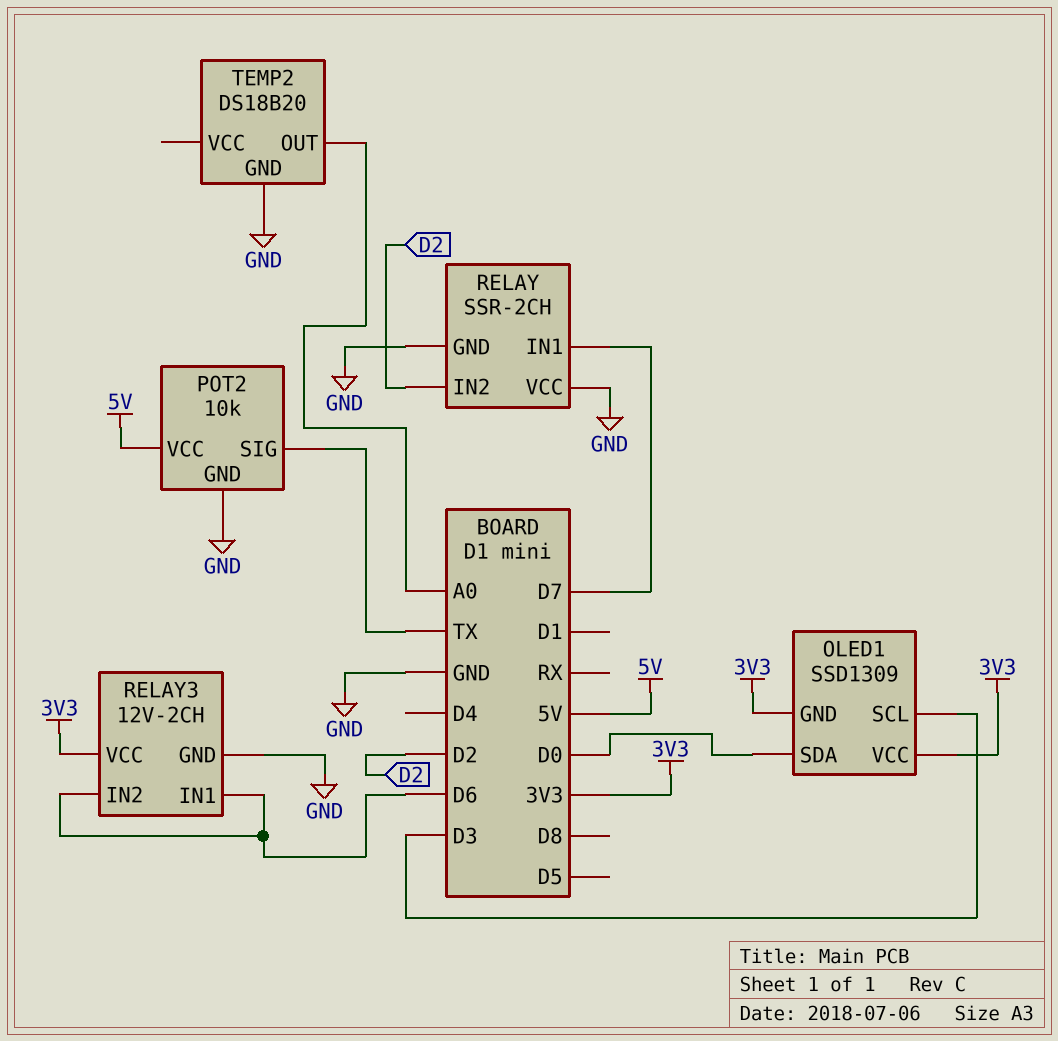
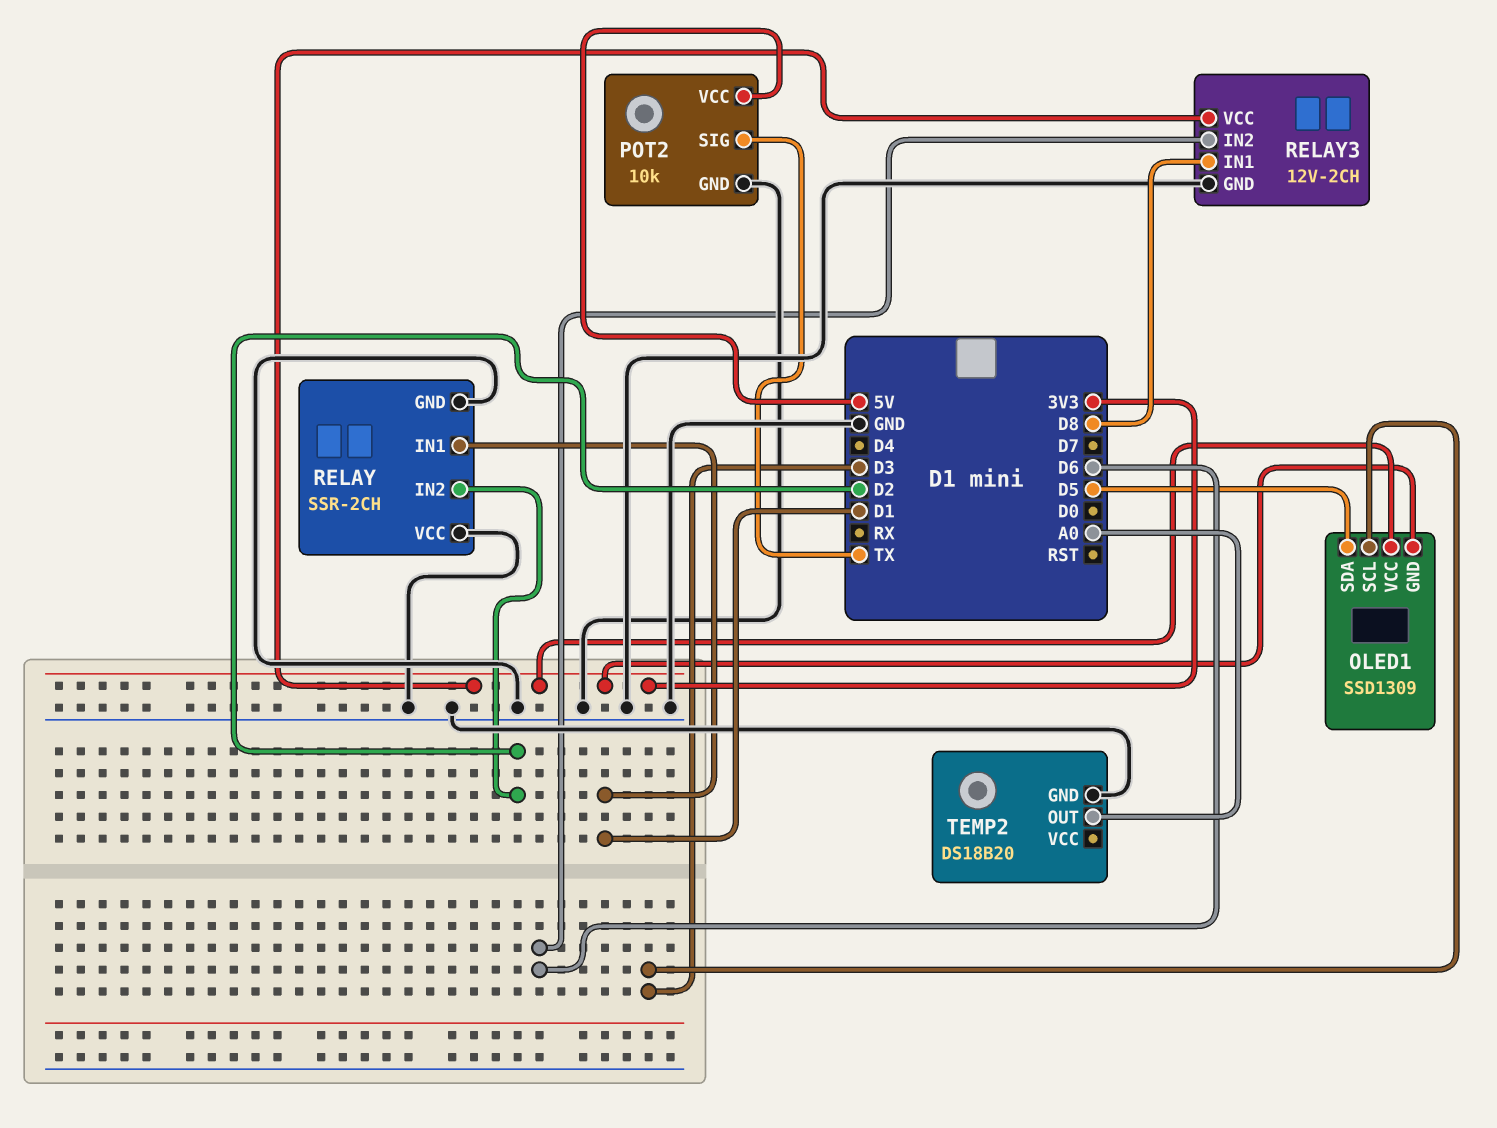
OLED1 pin SDA: D0 -> D5
RELAY pin IN1: D7 -> D1
RELAY3 pin IN1: D6 -> D8

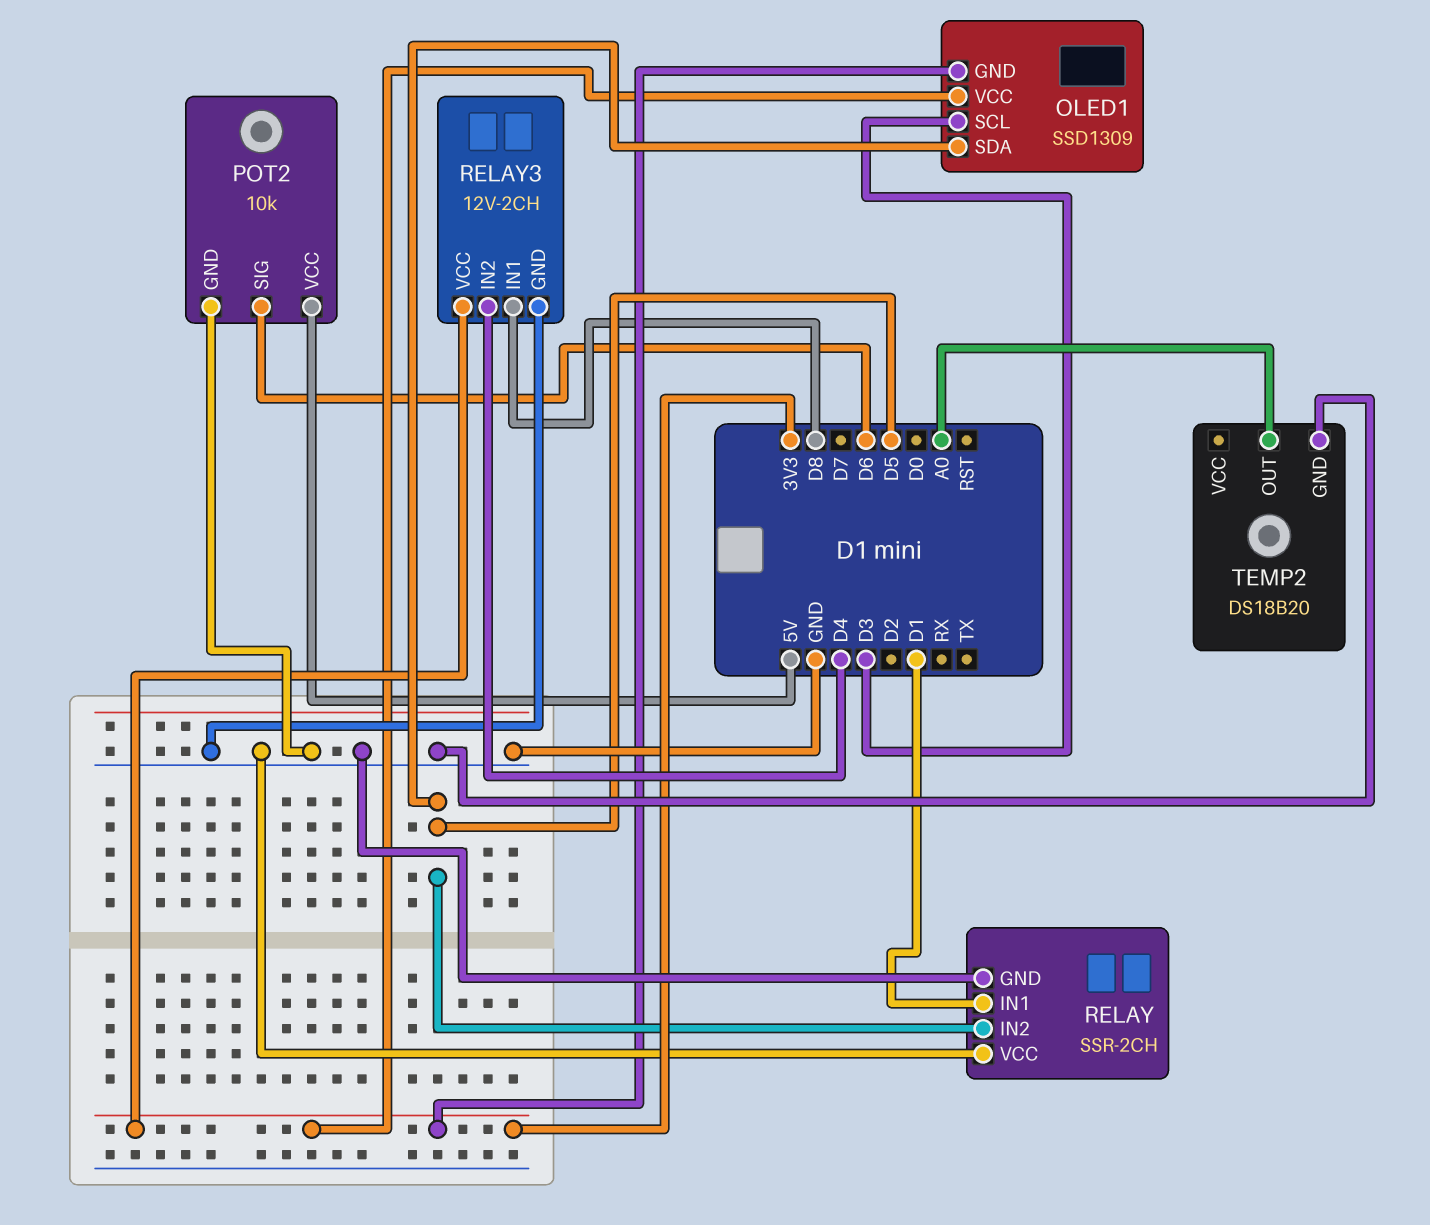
POT2 pin SIG: TX -> D6
RELAY pin IN2: D2 -> D5
RELAY3 pin IN2: D6 -> D4

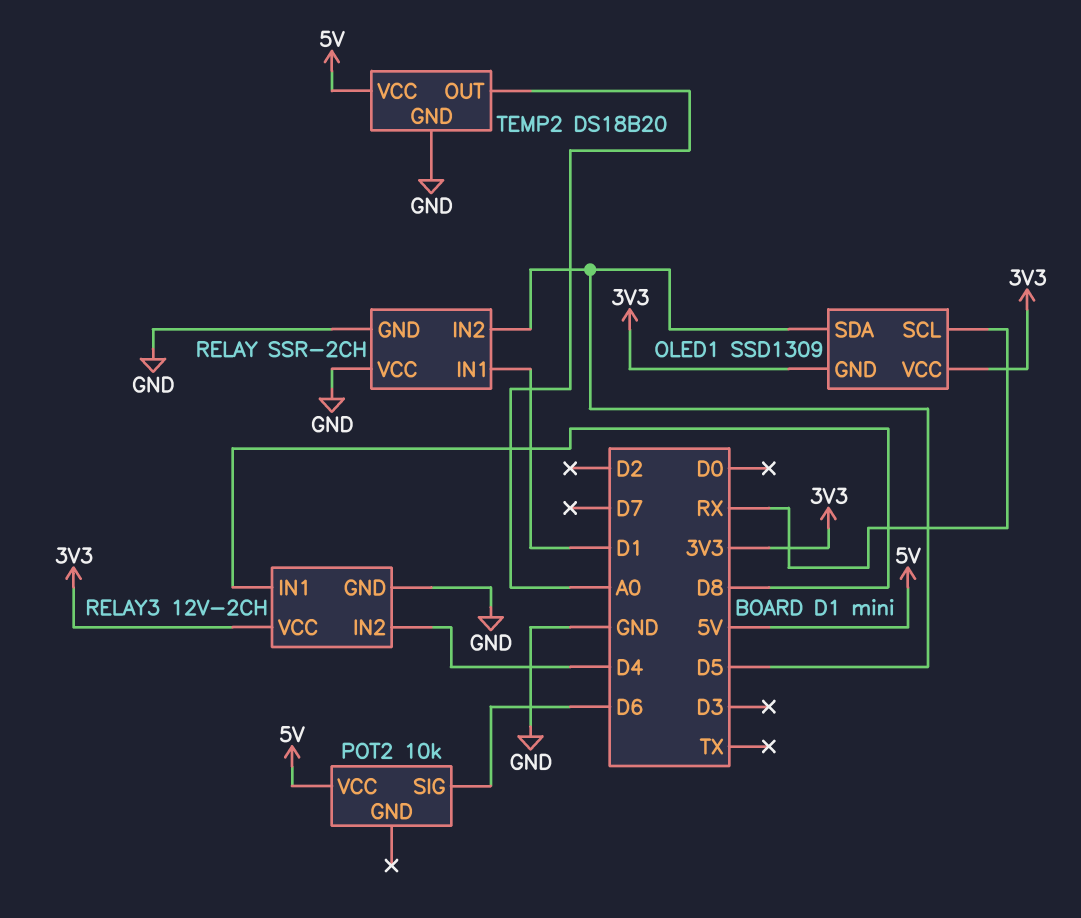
OLED1 pin SCL: D3 -> RX
POT2 pin GND: GND -> none
TEMP2 pin VCC: none -> 5V

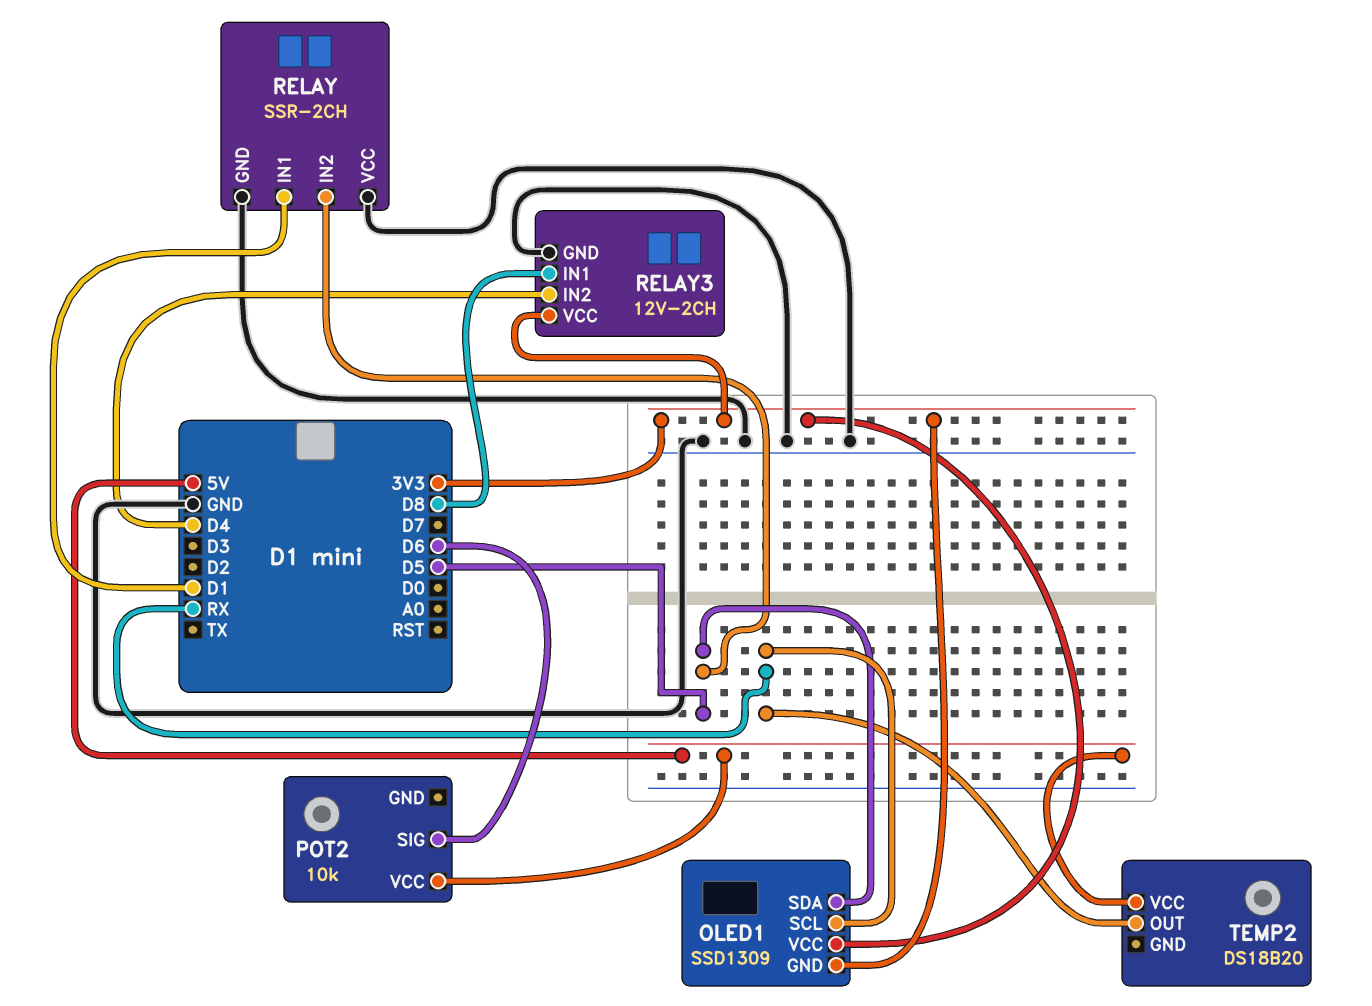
TEMP2 pin GND: GND -> none
TEMP2 pin OUT: A0 -> RX

